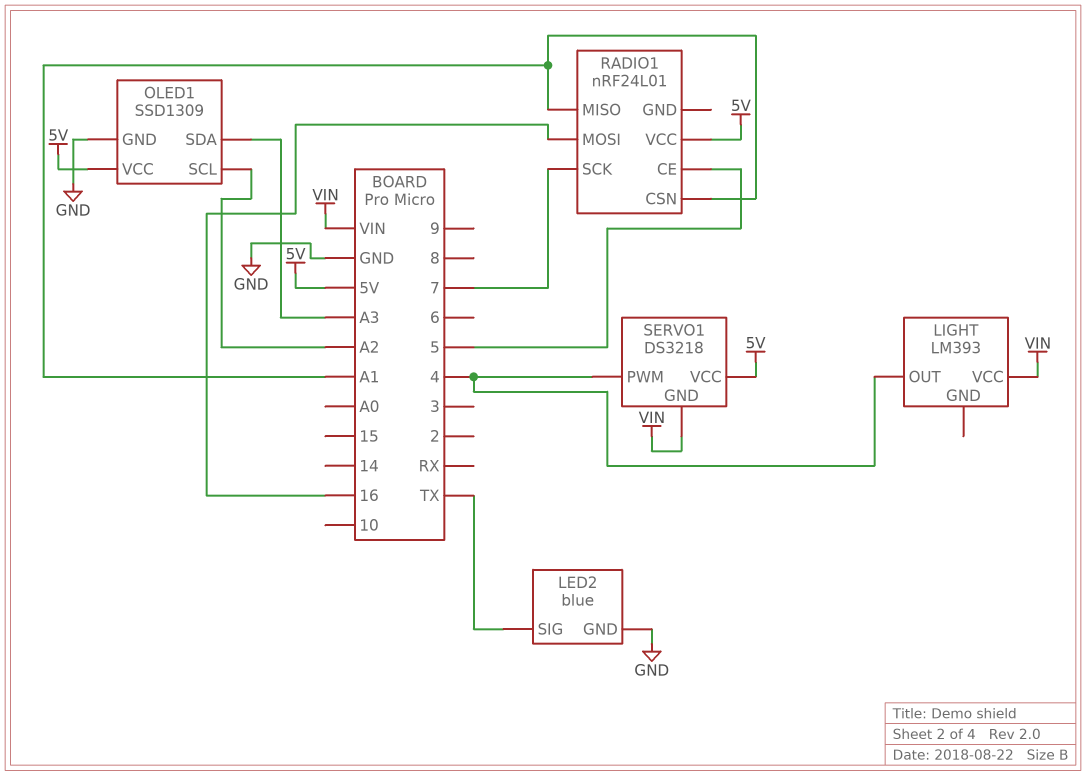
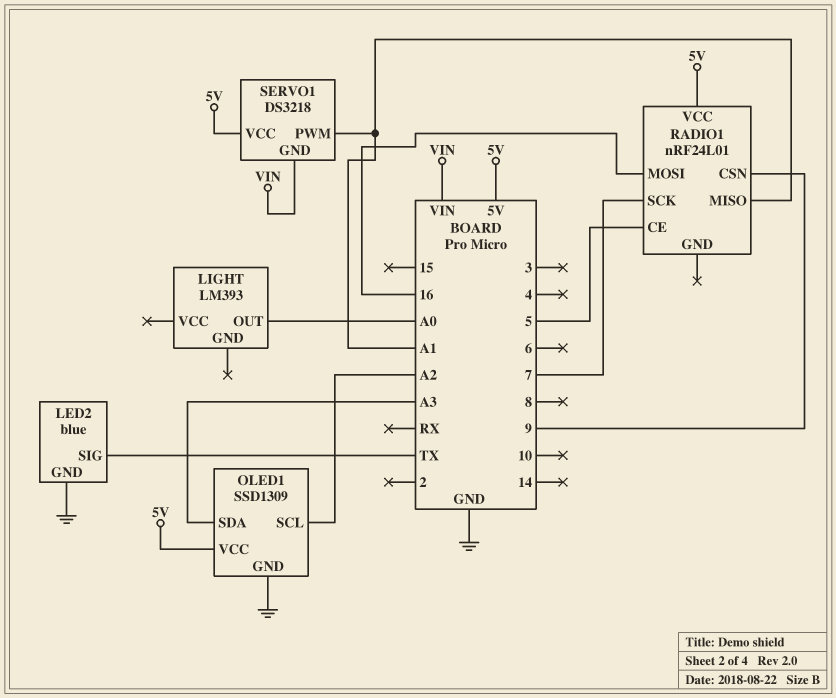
LIGHT pin OUT: 4 -> A0
LIGHT pin VCC: VIN -> none
RADIO1 pin CSN: A1 -> 9
SERVO1 pin PWM: 4 -> A1

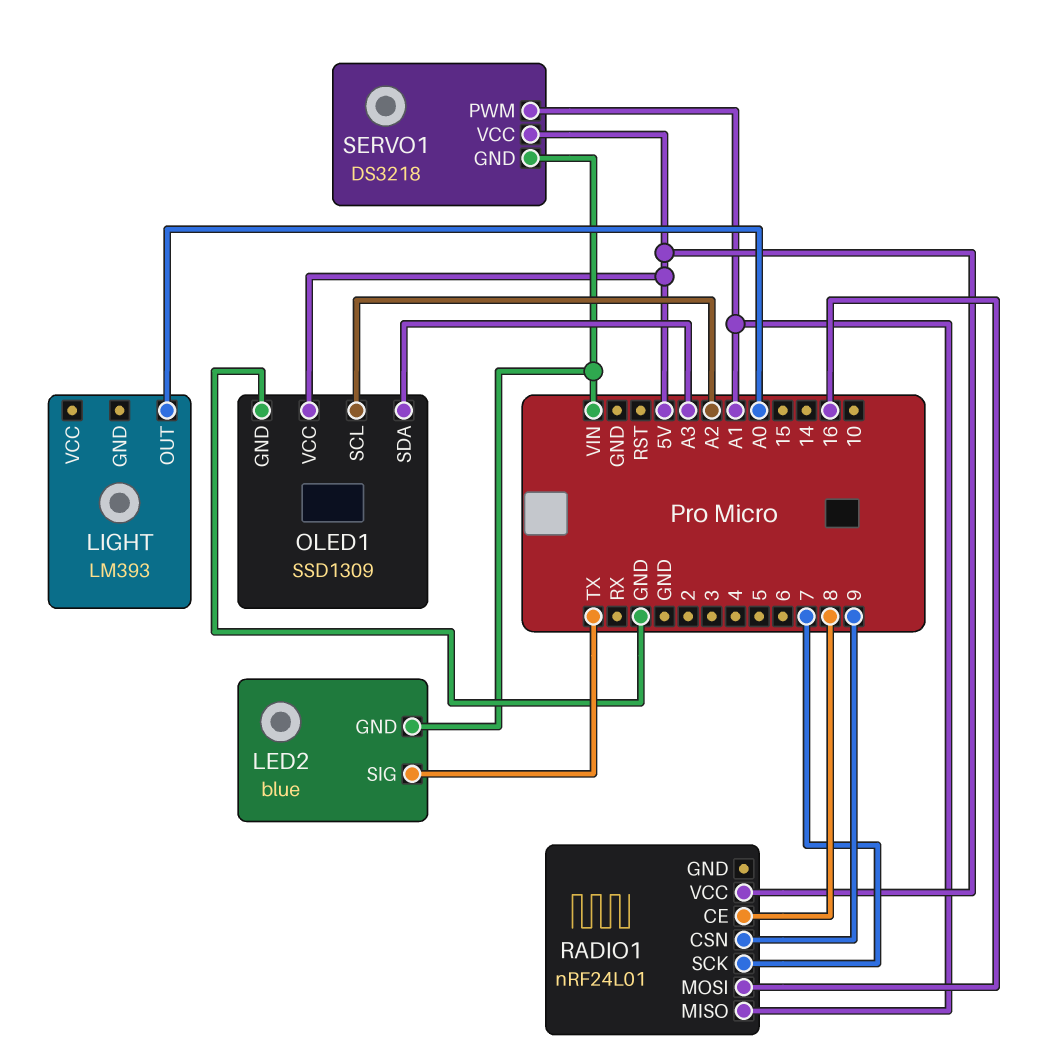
LED2 pin GND: GND -> VIN
RADIO1 pin CE: 5 -> 8

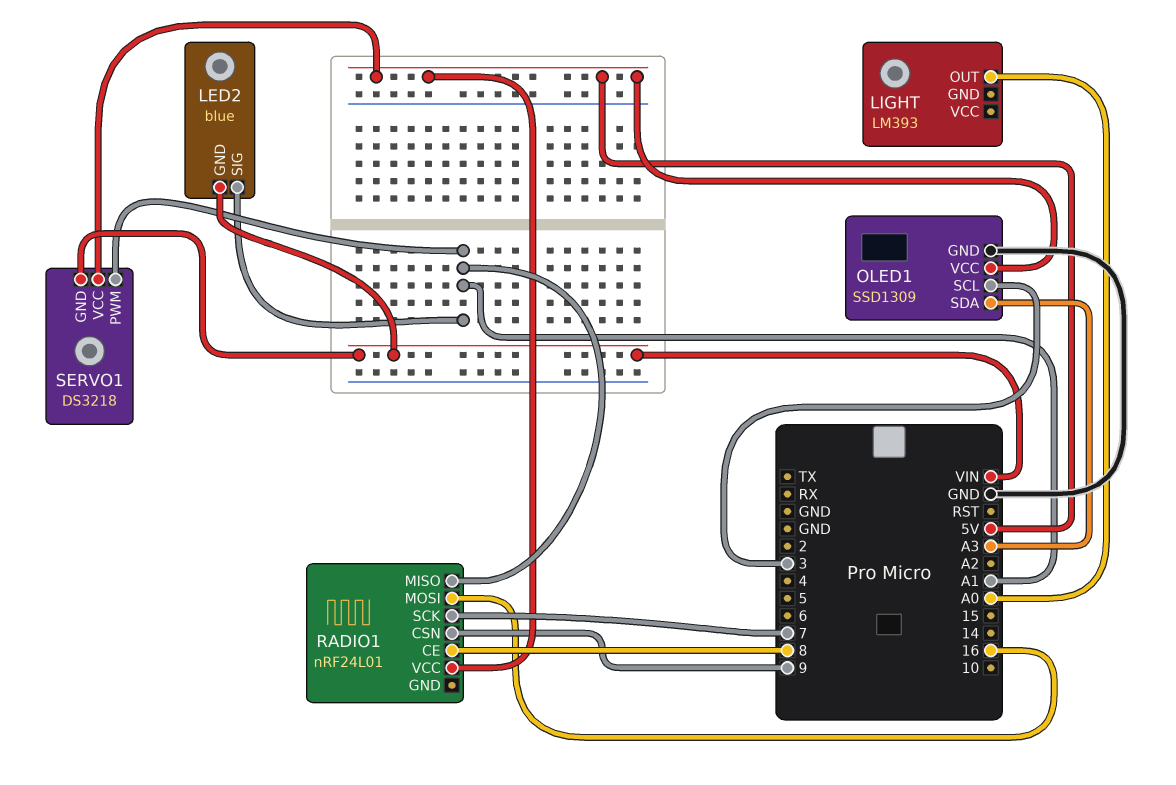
LED2 pin SIG: TX -> A1
OLED1 pin SCL: A2 -> 3

